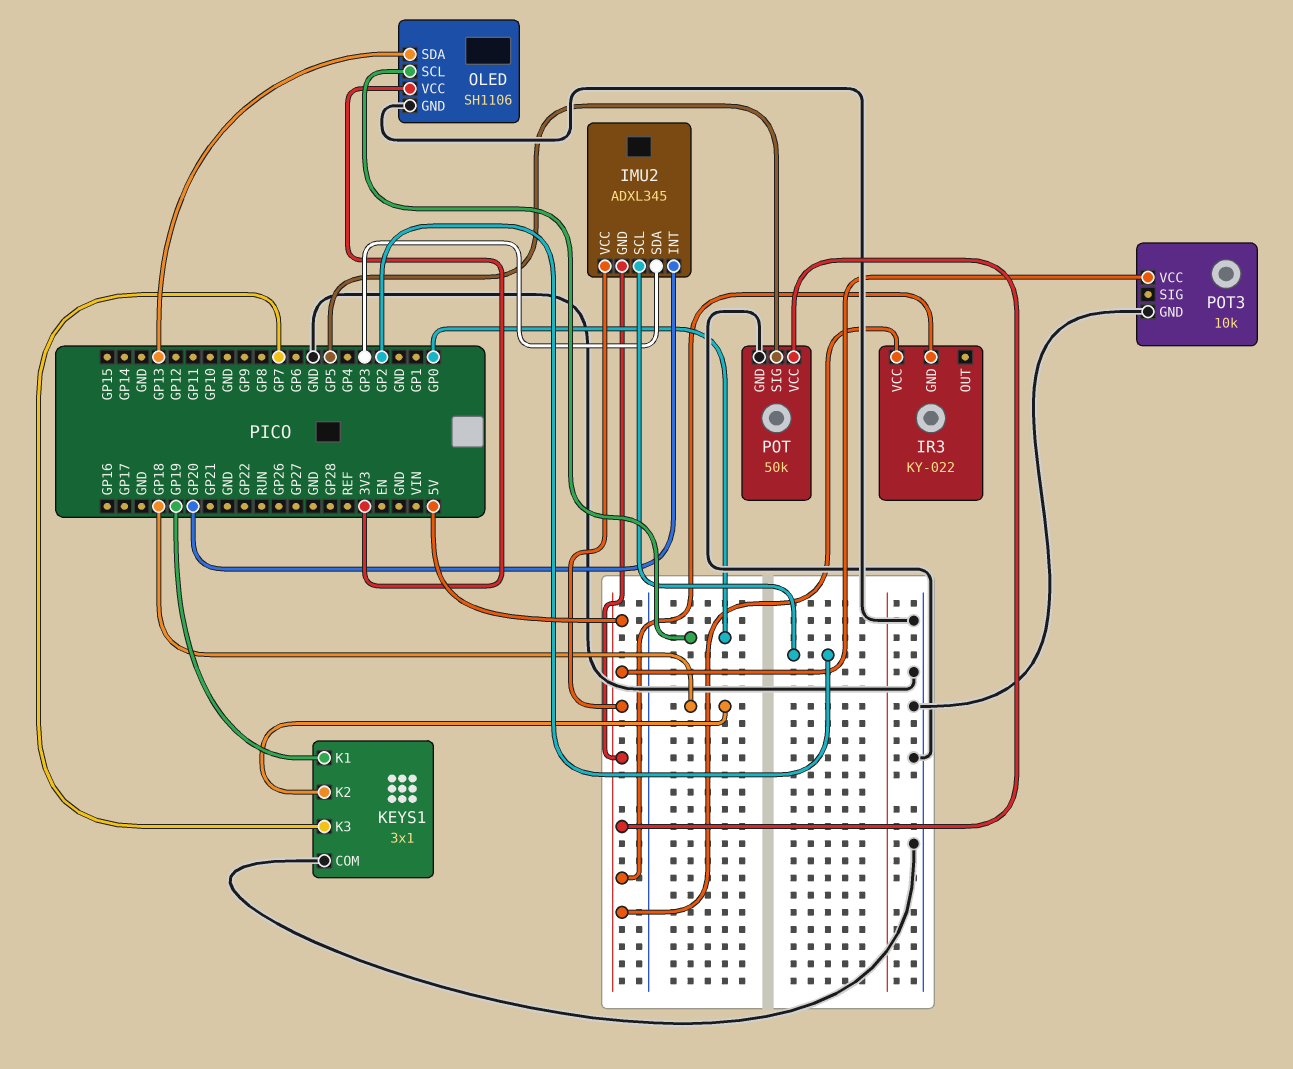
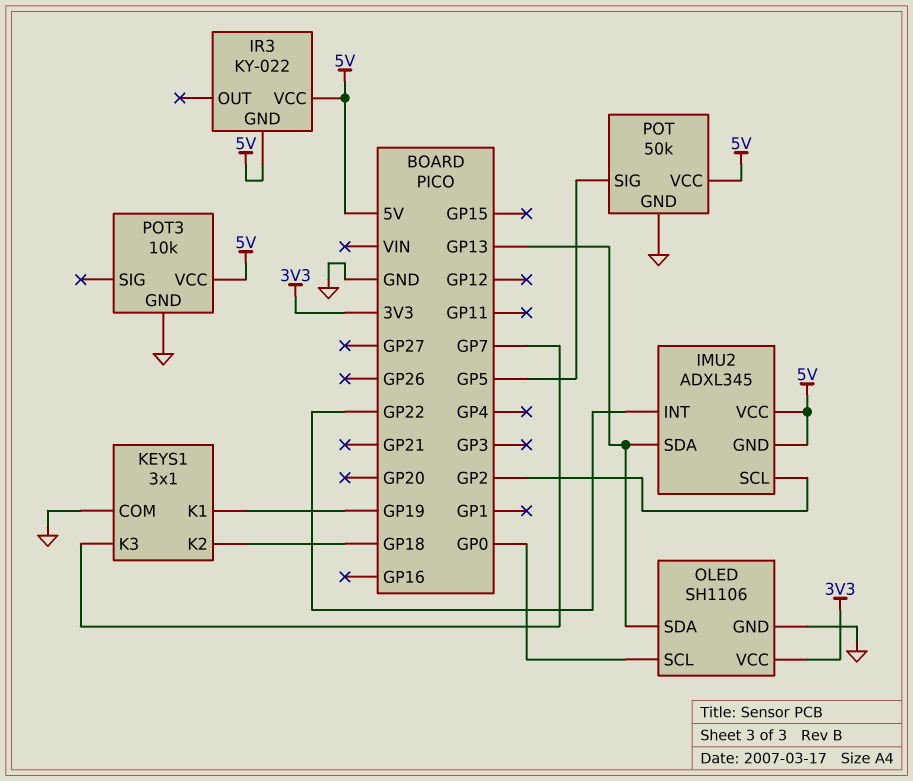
IMU2 pin INT: GP20 -> GP22
IMU2 pin SDA: GP3 -> GP13

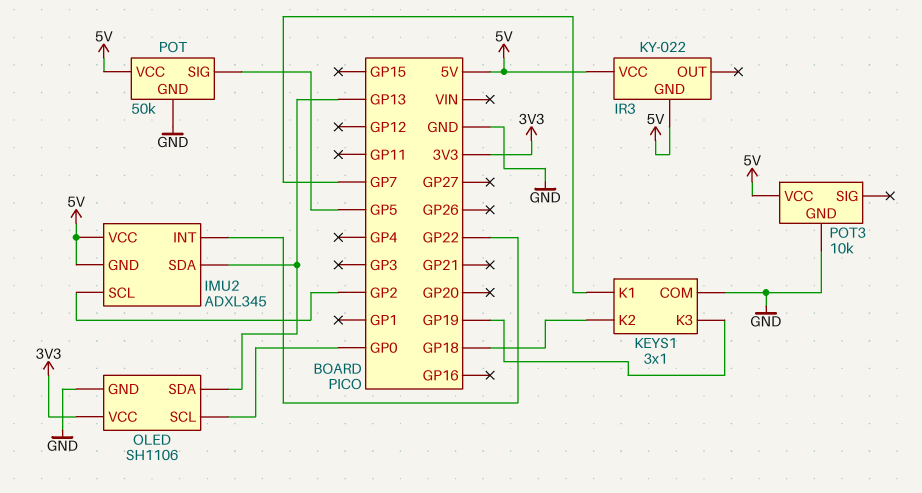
KEYS1 pin K1: GP19 -> GP7
KEYS1 pin K3: GP7 -> GP19

